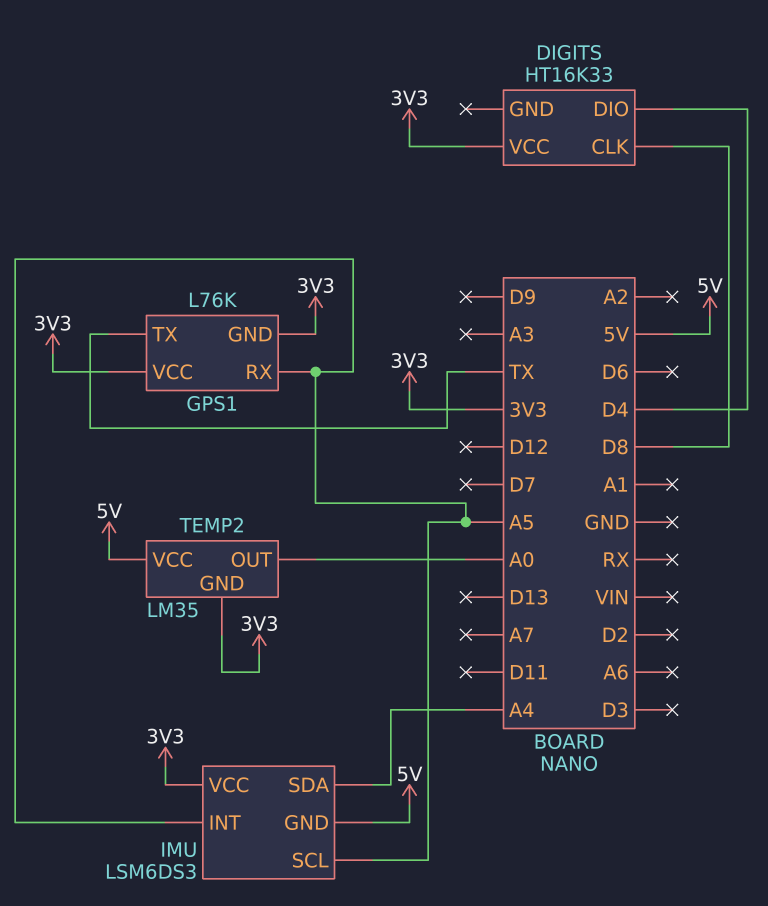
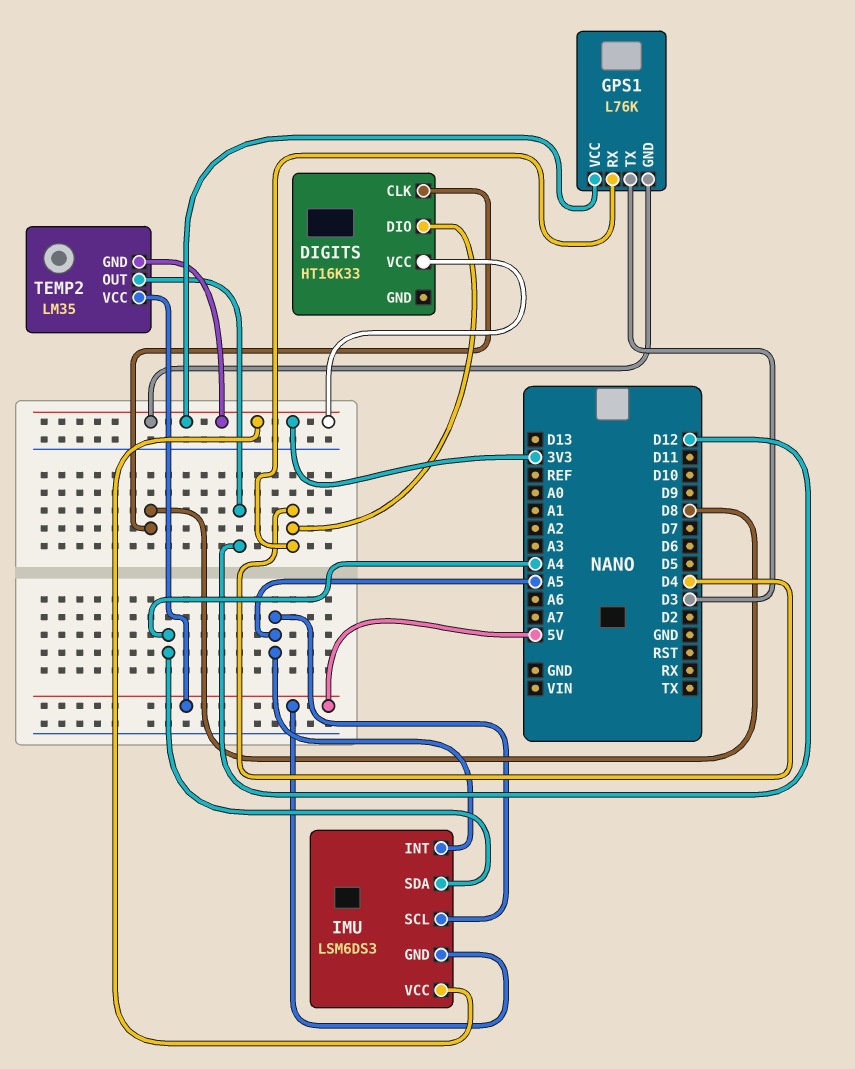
GPS1 pin RX: A5 -> D4
GPS1 pin TX: TX -> D3
TEMP2 pin OUT: A0 -> D12

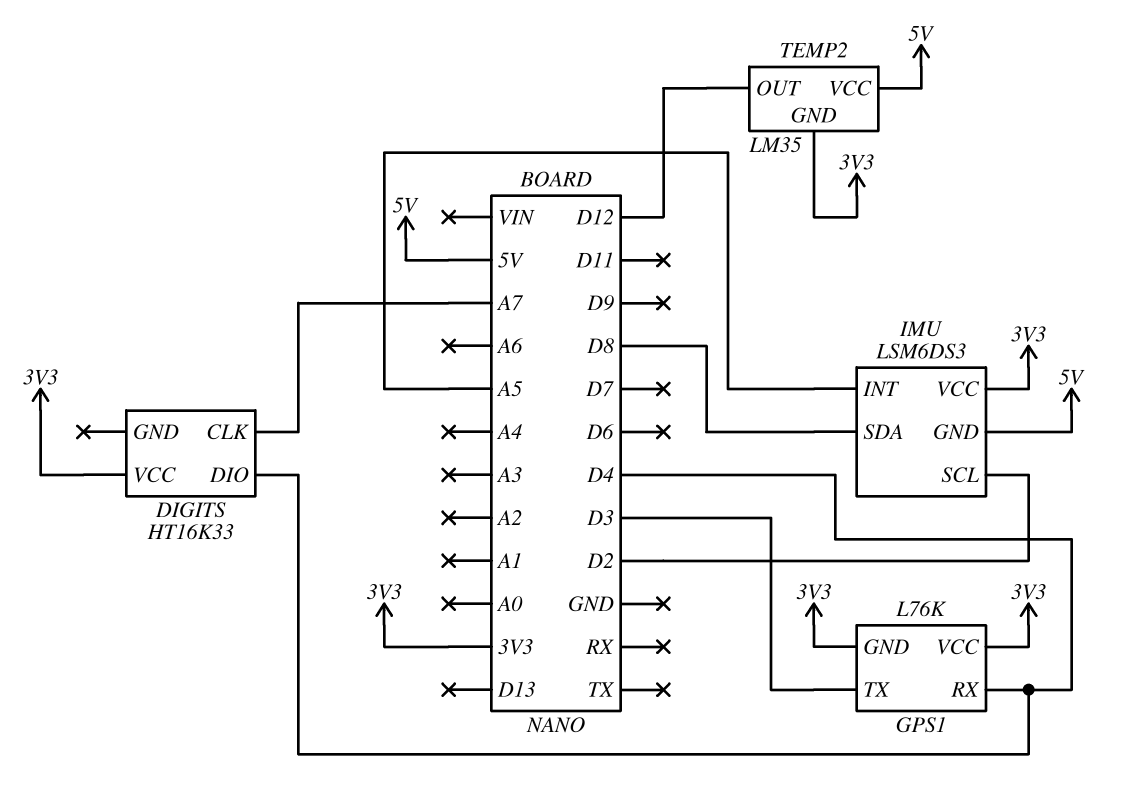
DIGITS pin CLK: D8 -> A7
IMU pin SCL: A5 -> D2
IMU pin SDA: A4 -> D8

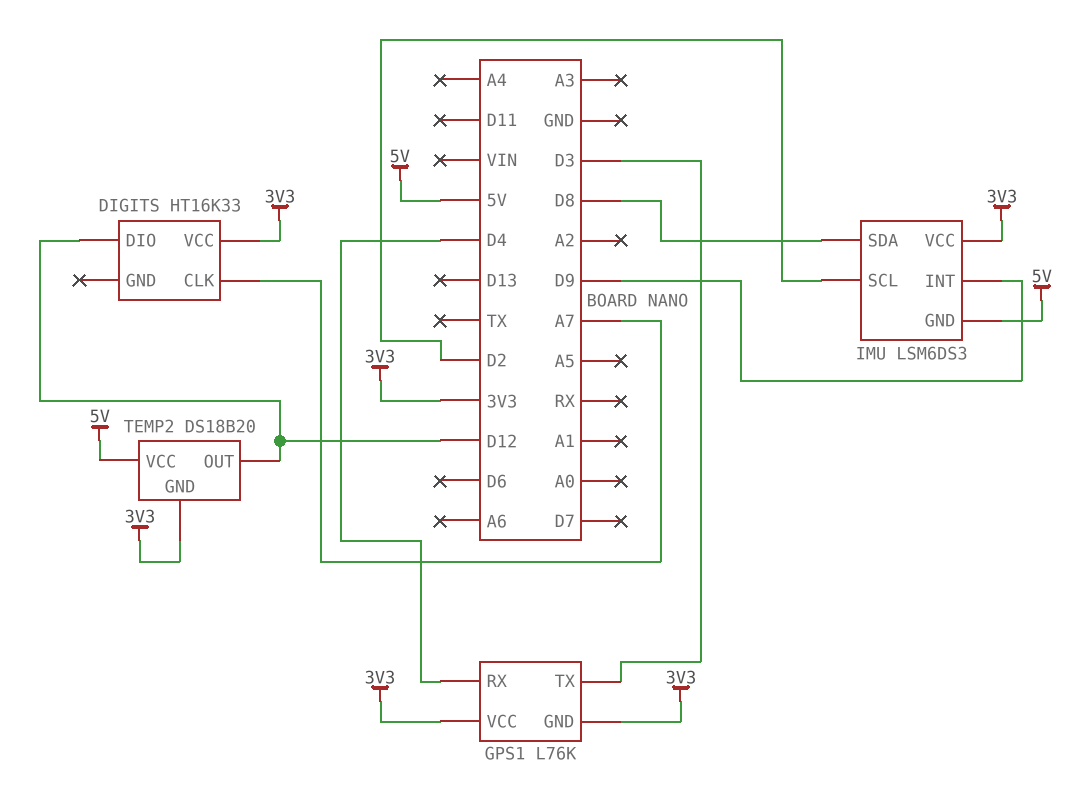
DIGITS pin DIO: D4 -> D12
IMU pin INT: A5 -> D9
TEMP2: LM35 -> DS18B20

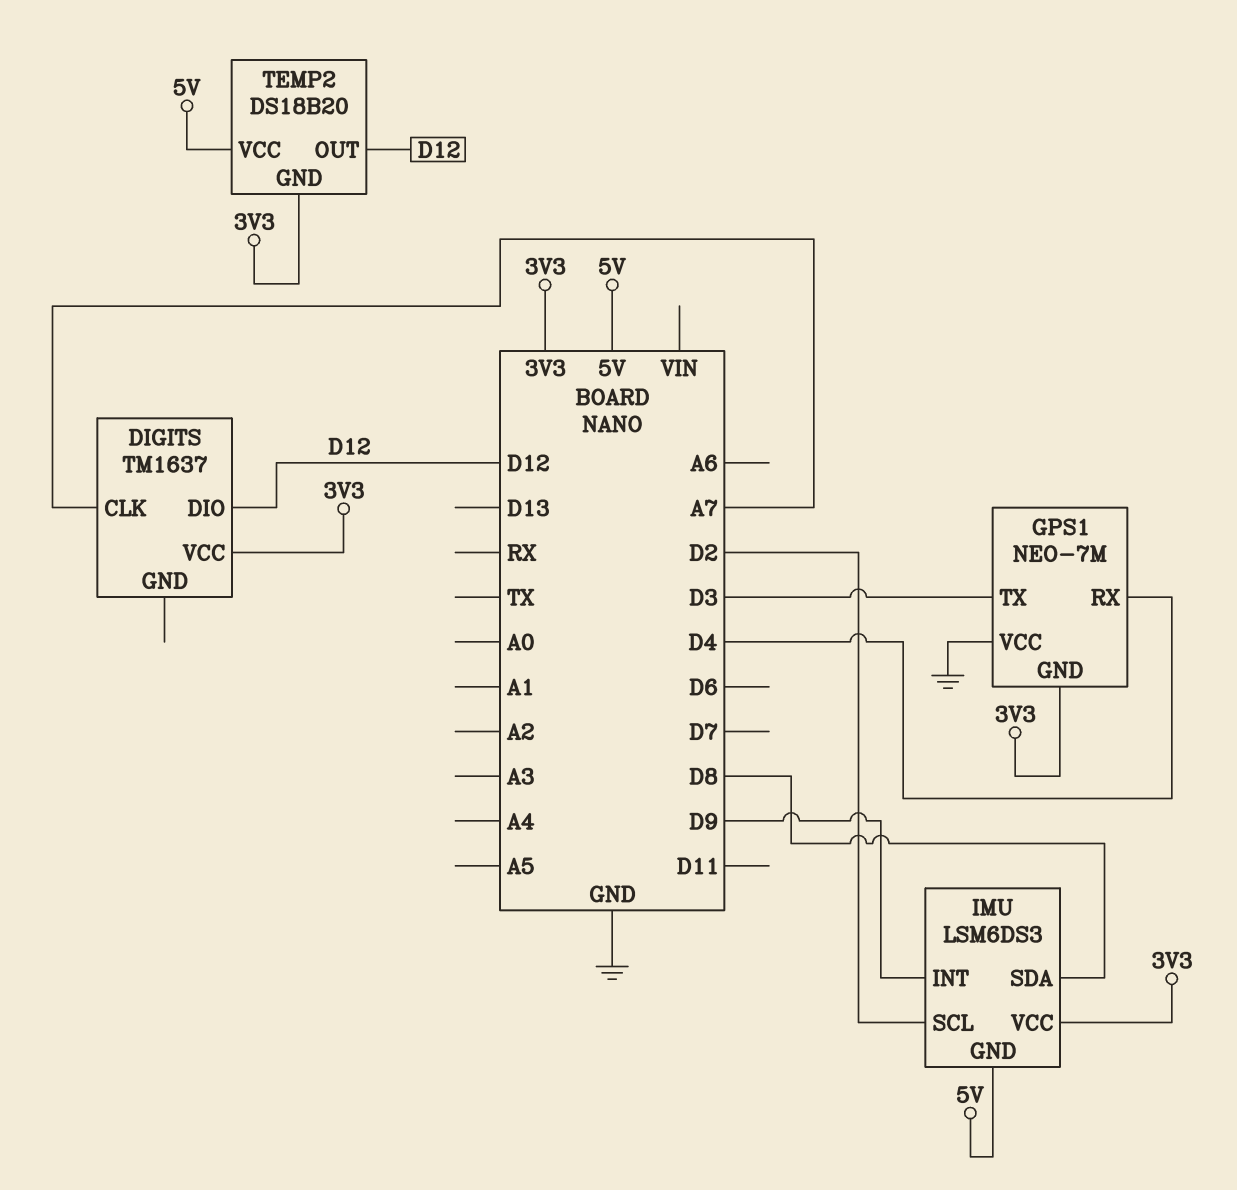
DIGITS: HT16K33 -> TM1637
GPS1: L76K -> NEO-7M
GPS1 pin VCC: 3V3 -> GND

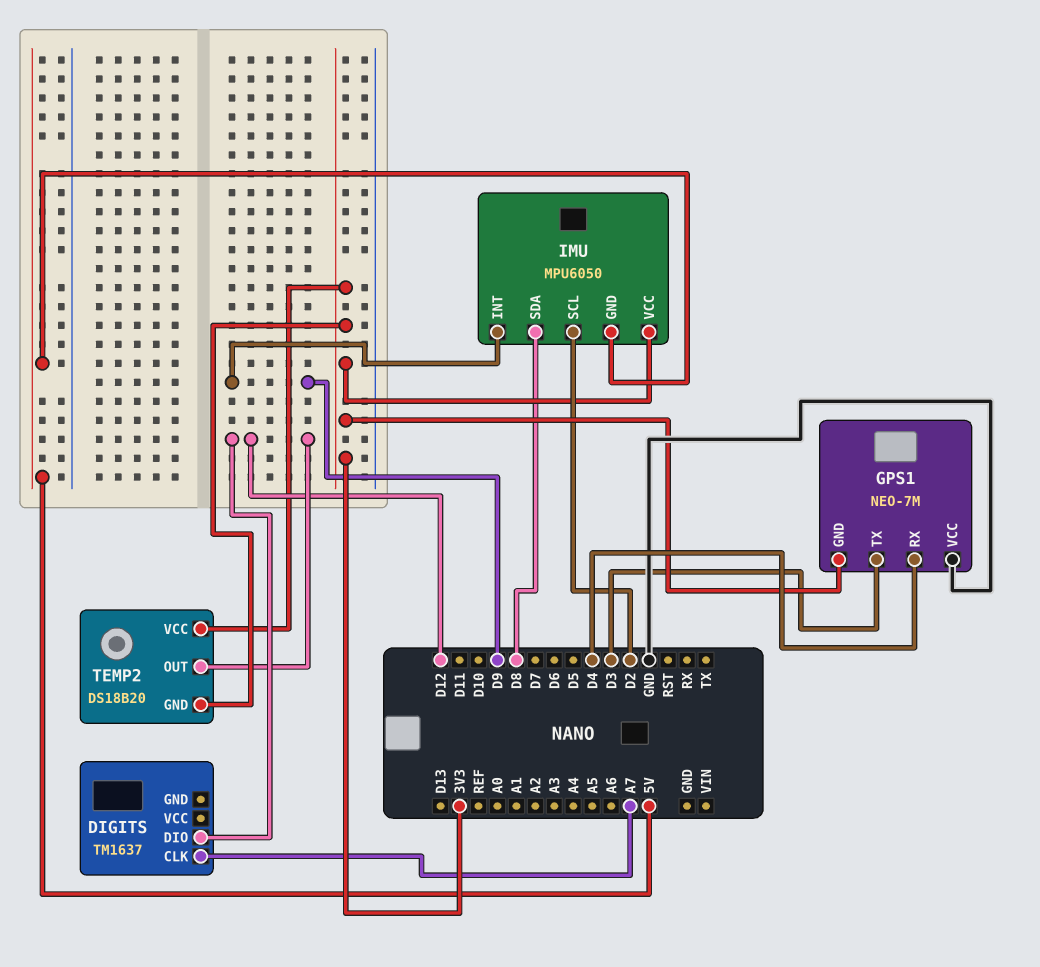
DIGITS pin VCC: 3V3 -> none
IMU: LSM6DS3 -> MPU6050
TEMP2 pin VCC: 5V -> 3V3

